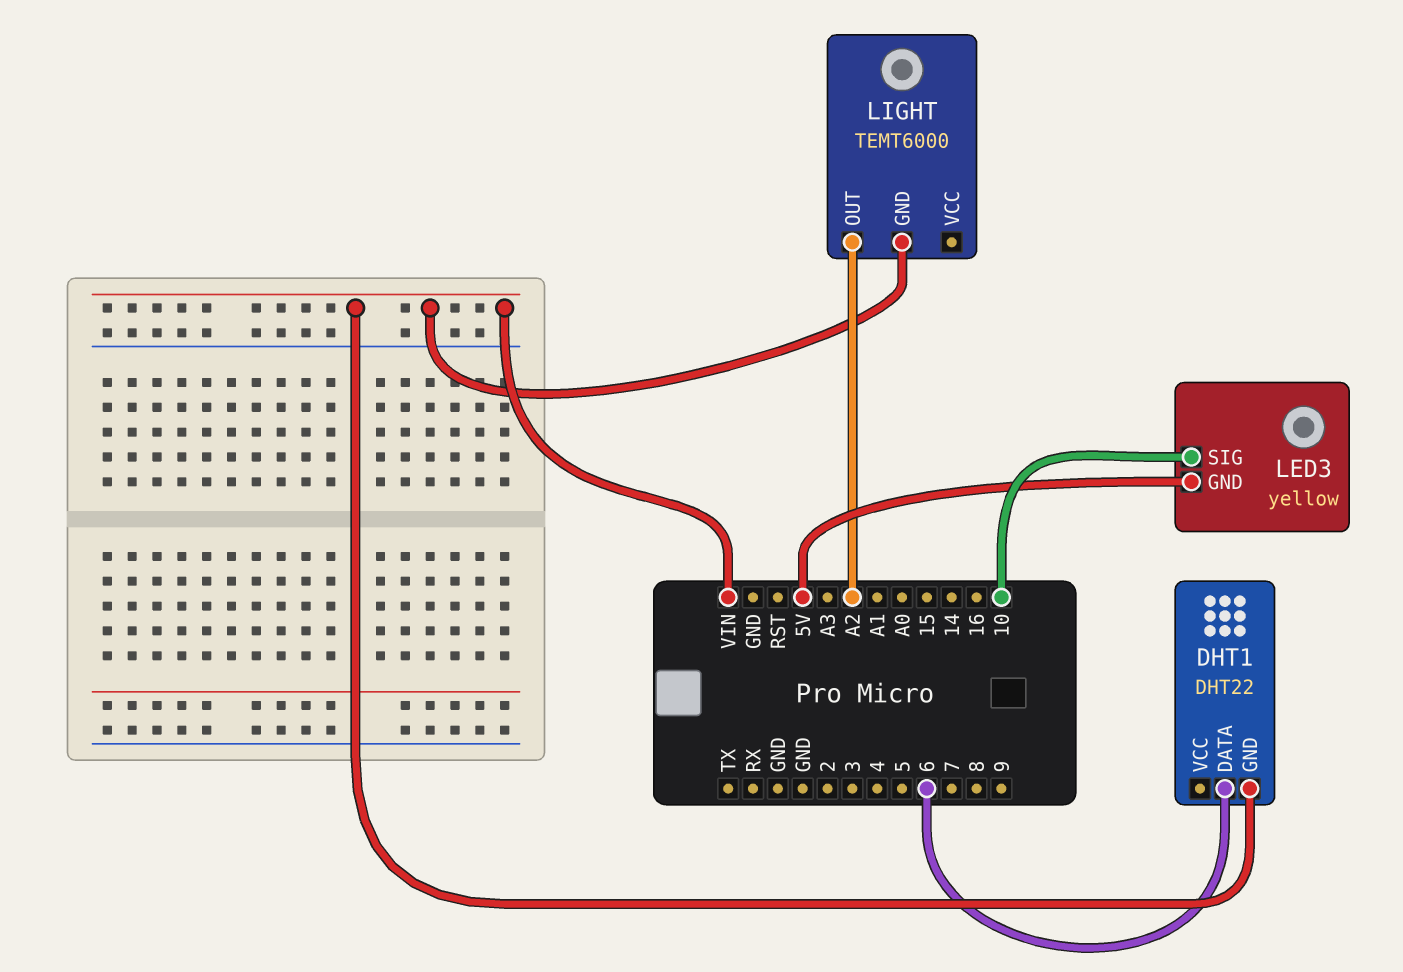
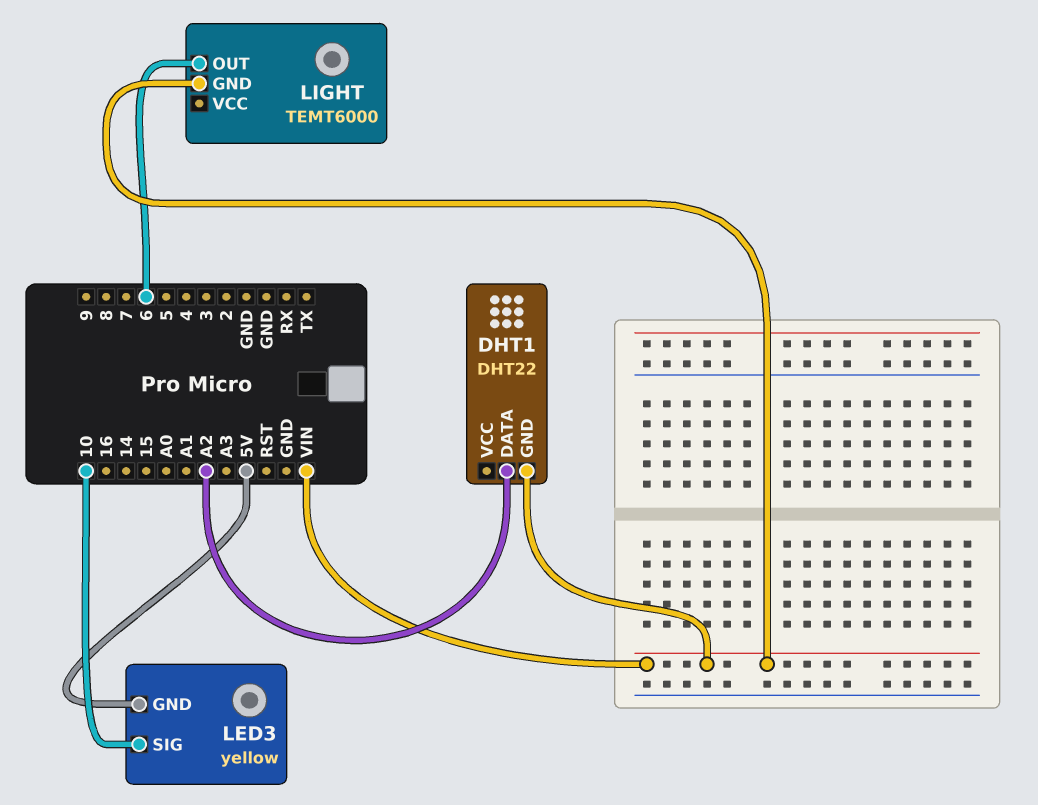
DHT1 pin DATA: 6 -> A2
LIGHT pin OUT: A2 -> 6

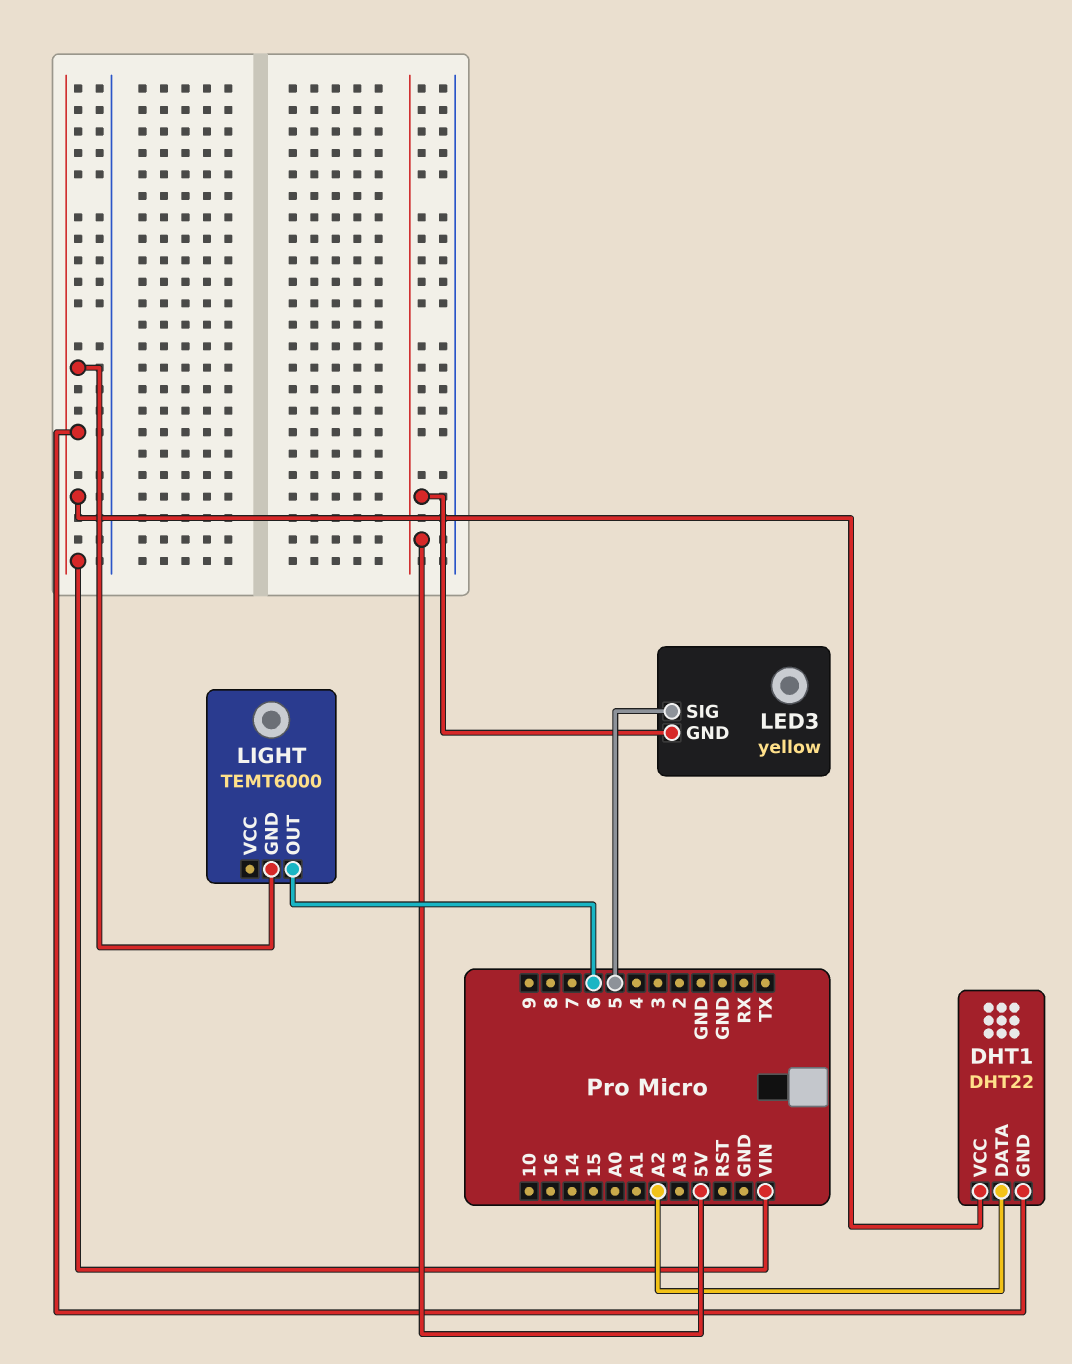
DHT1 pin VCC: none -> VIN
LED3 pin SIG: 10 -> 5

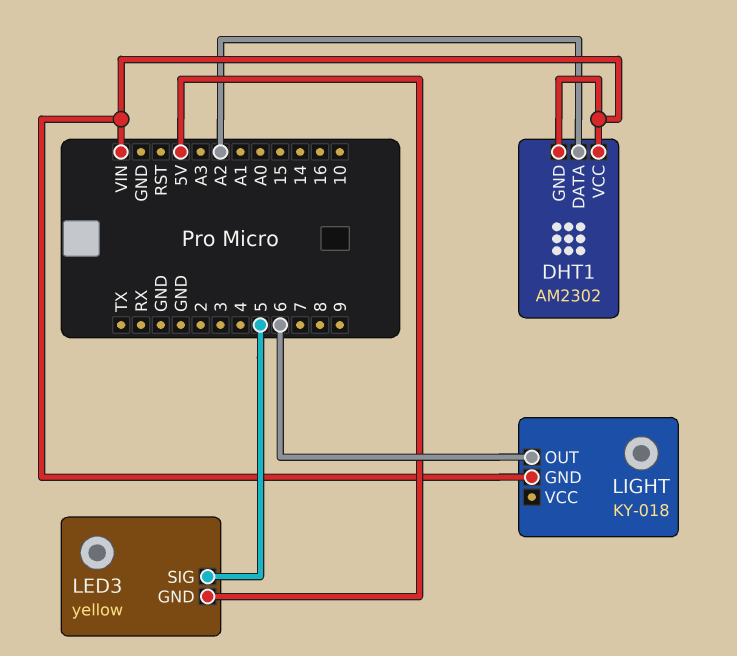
DHT1: DHT22 -> AM2302
LIGHT: TEMT6000 -> KY-018

